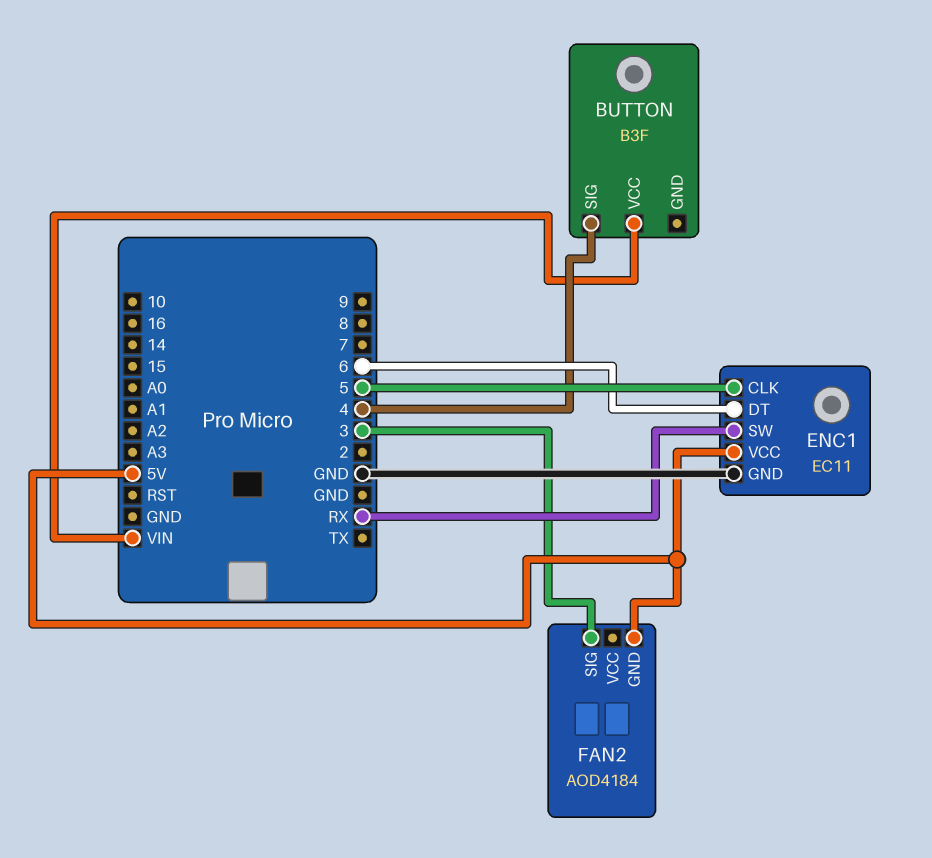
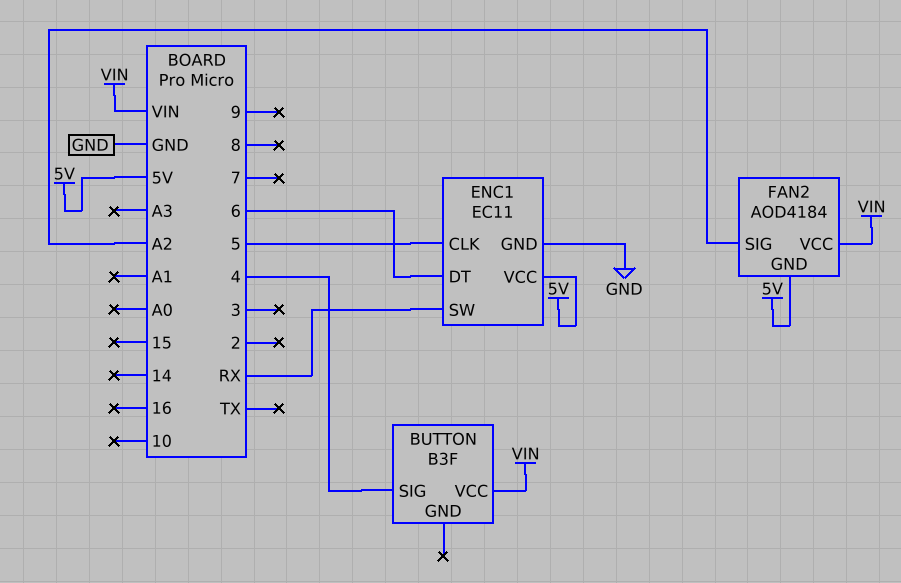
FAN2 pin SIG: 3 -> A2
FAN2 pin VCC: none -> VIN

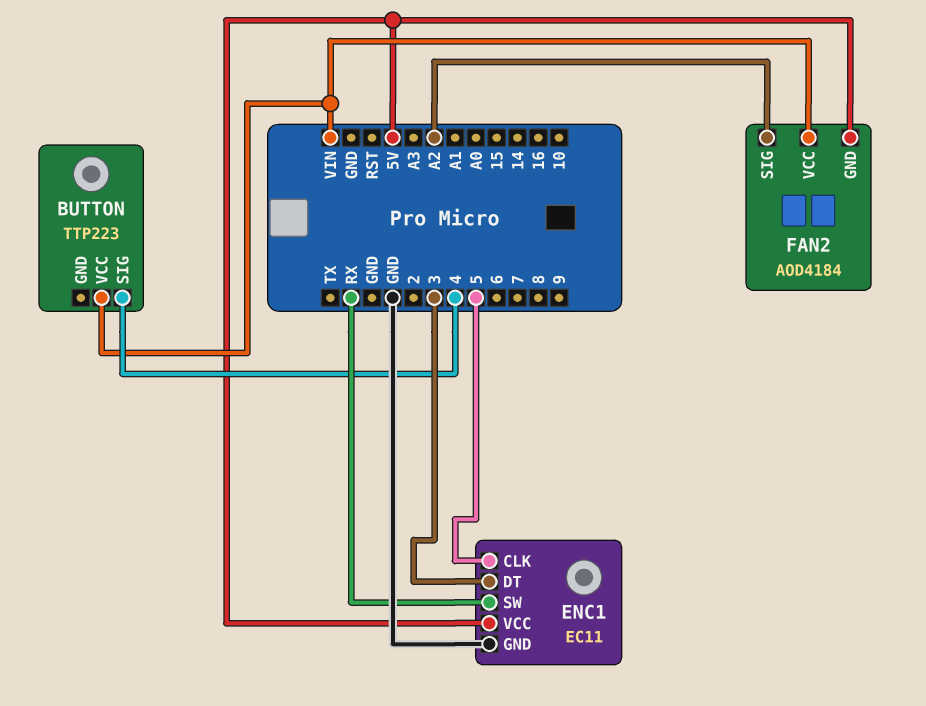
BUTTON: B3F -> TTP223
ENC1 pin DT: 6 -> 3

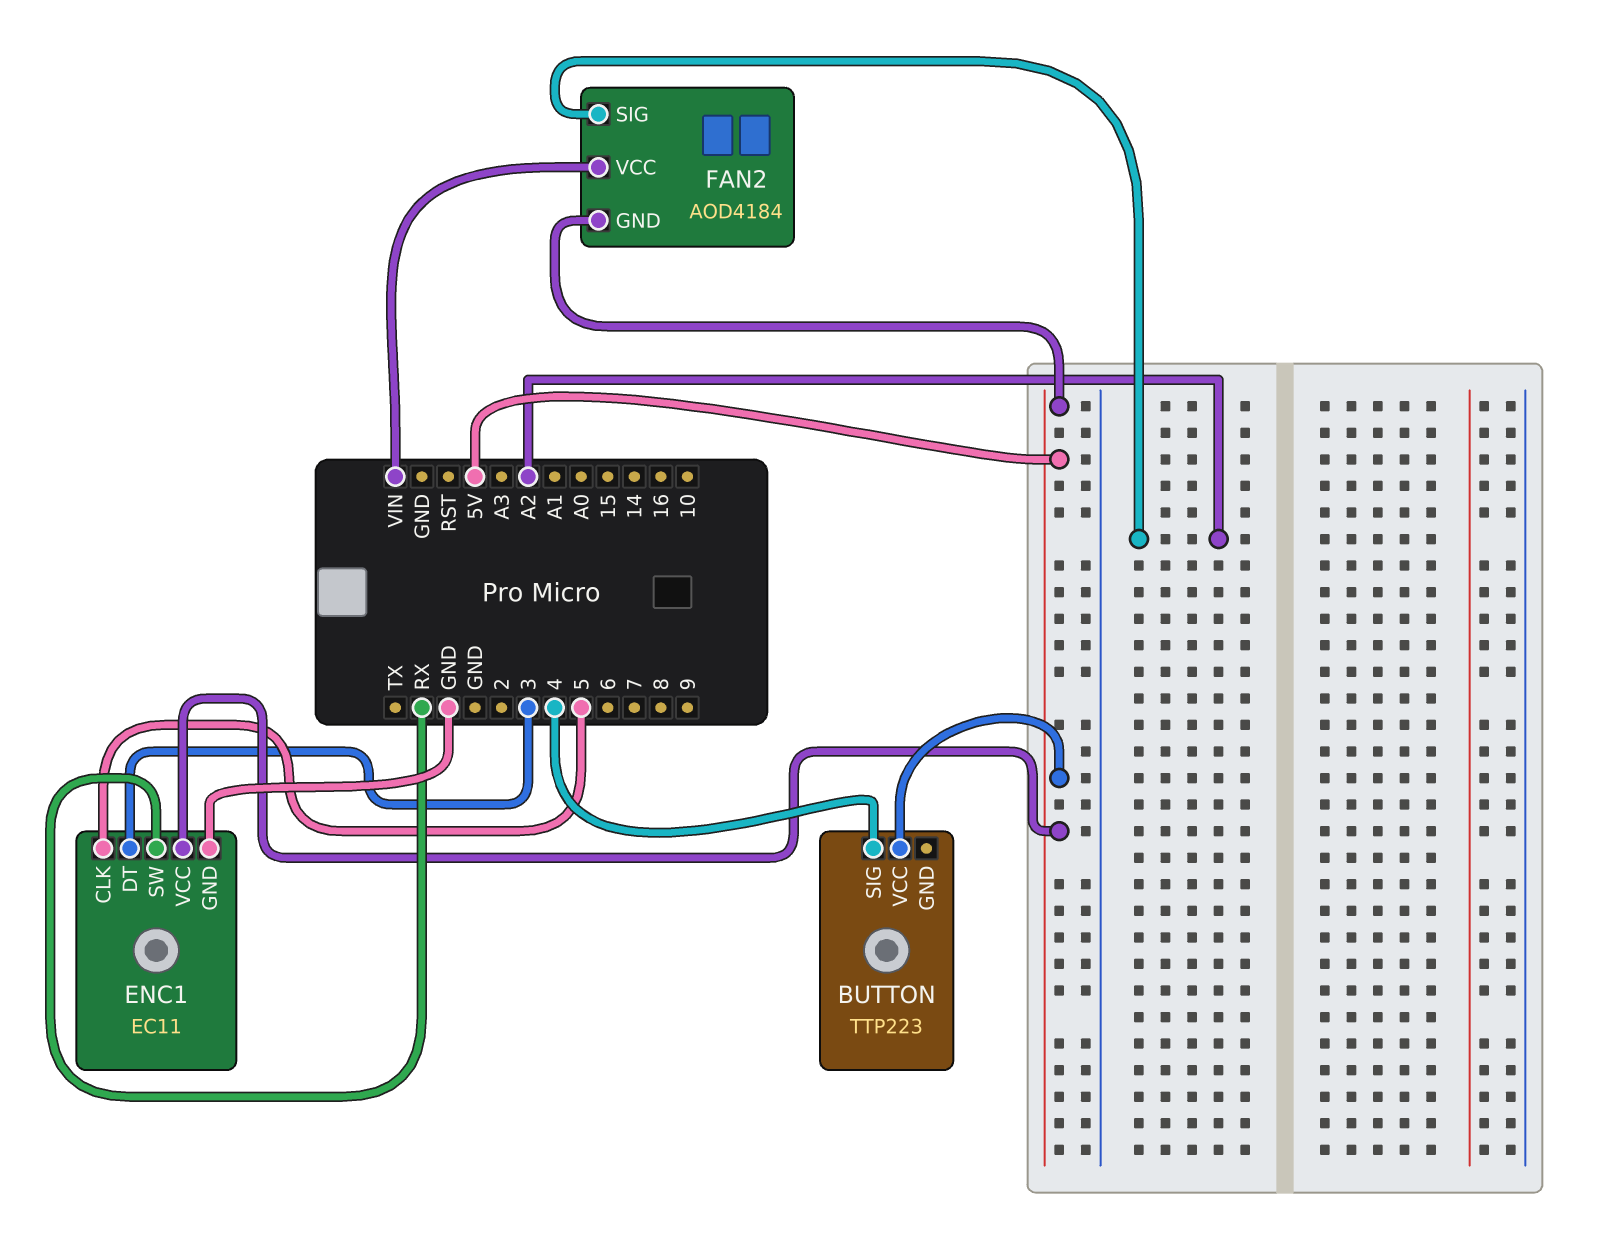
BUTTON pin VCC: VIN -> 5V

